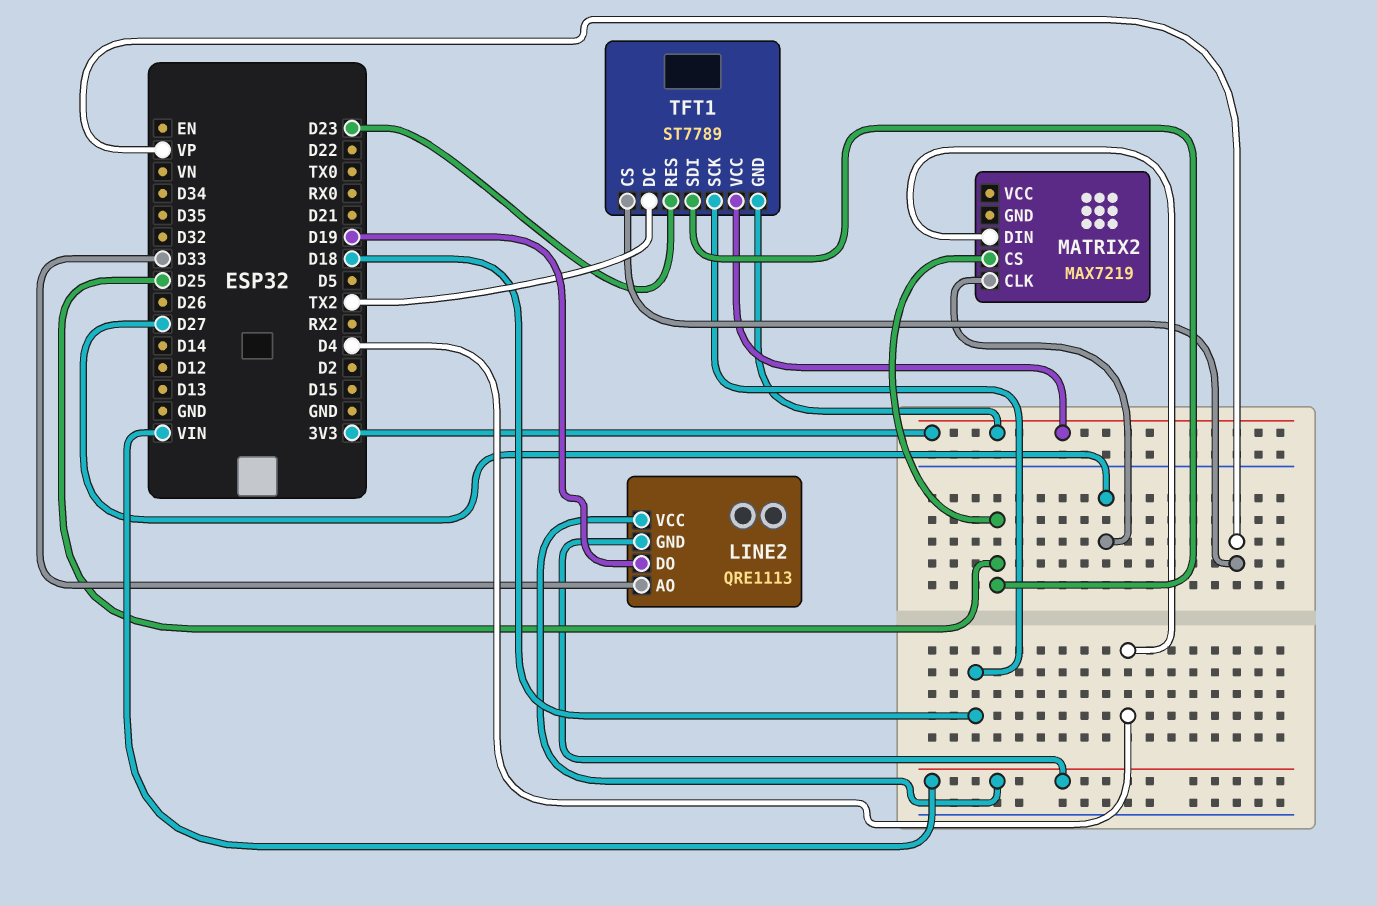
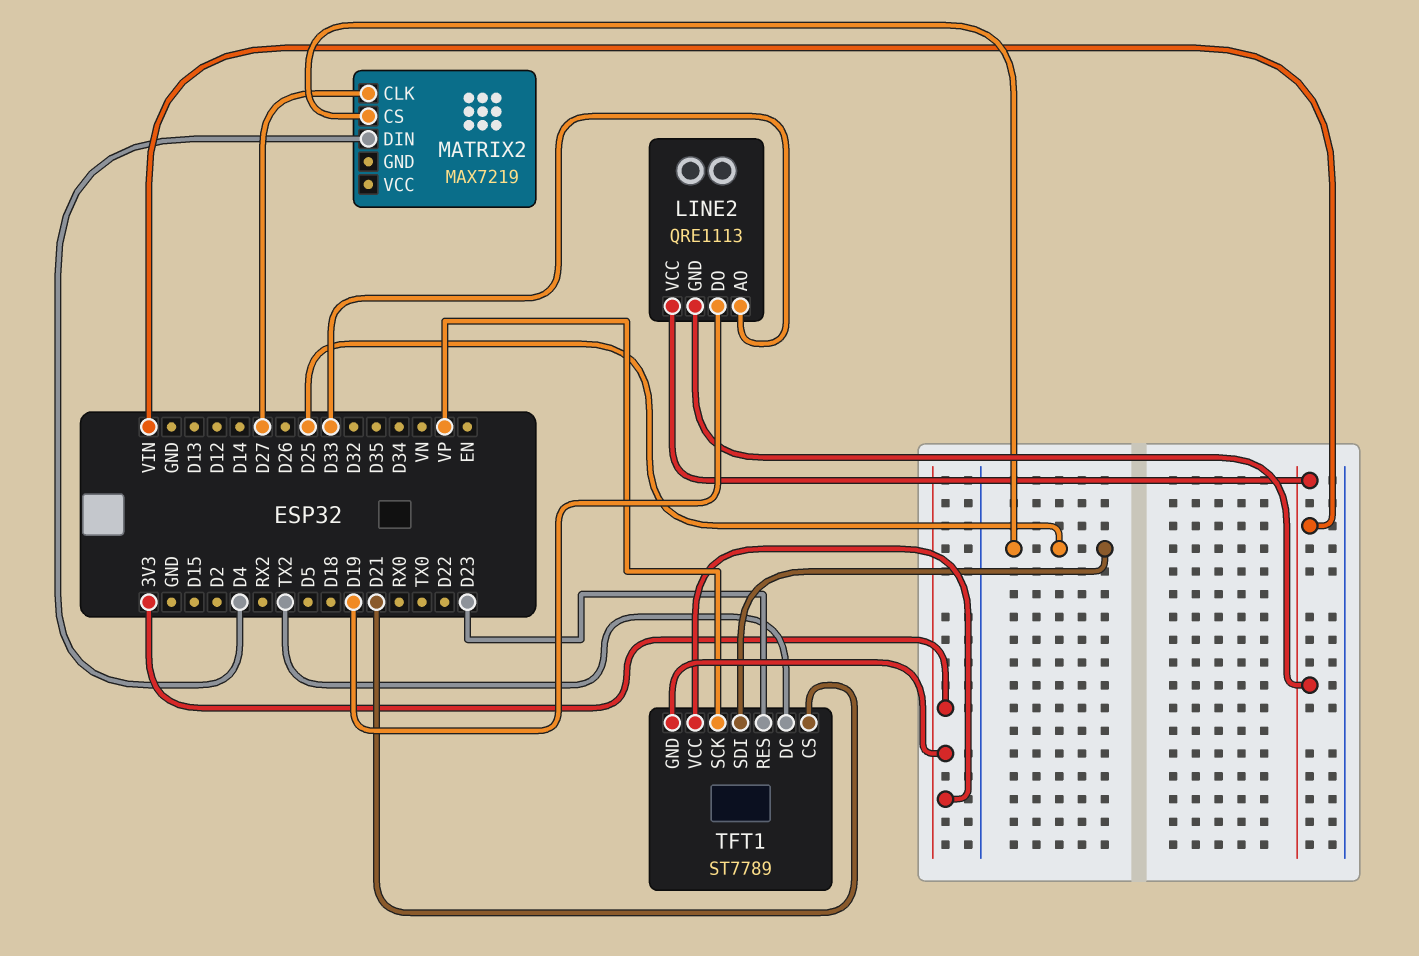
TFT1 pin CS: VP -> D21
TFT1 pin SCK: D18 -> VP

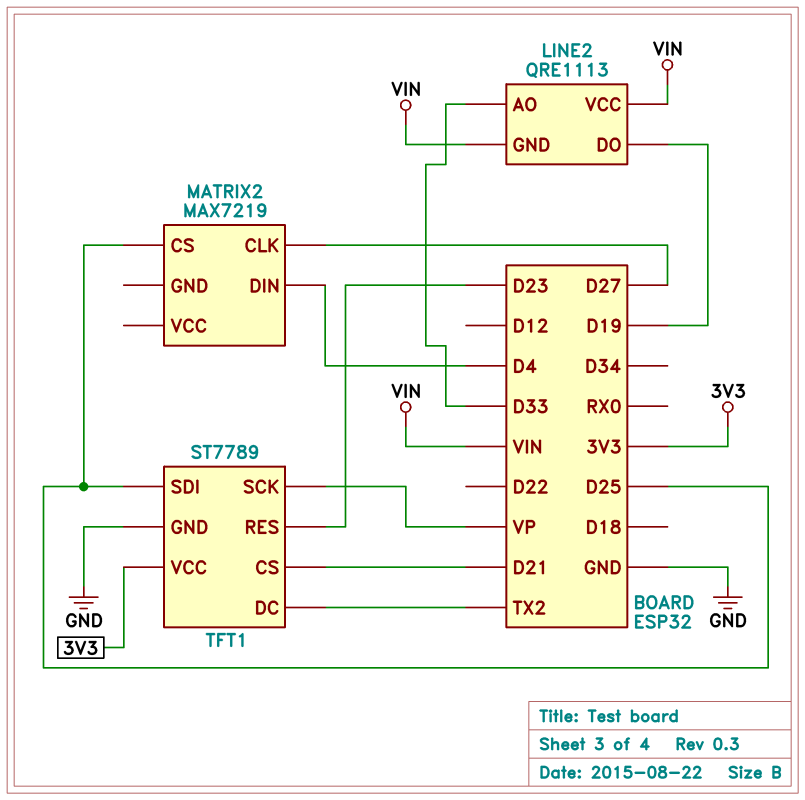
TFT1 pin GND: 3V3 -> GND

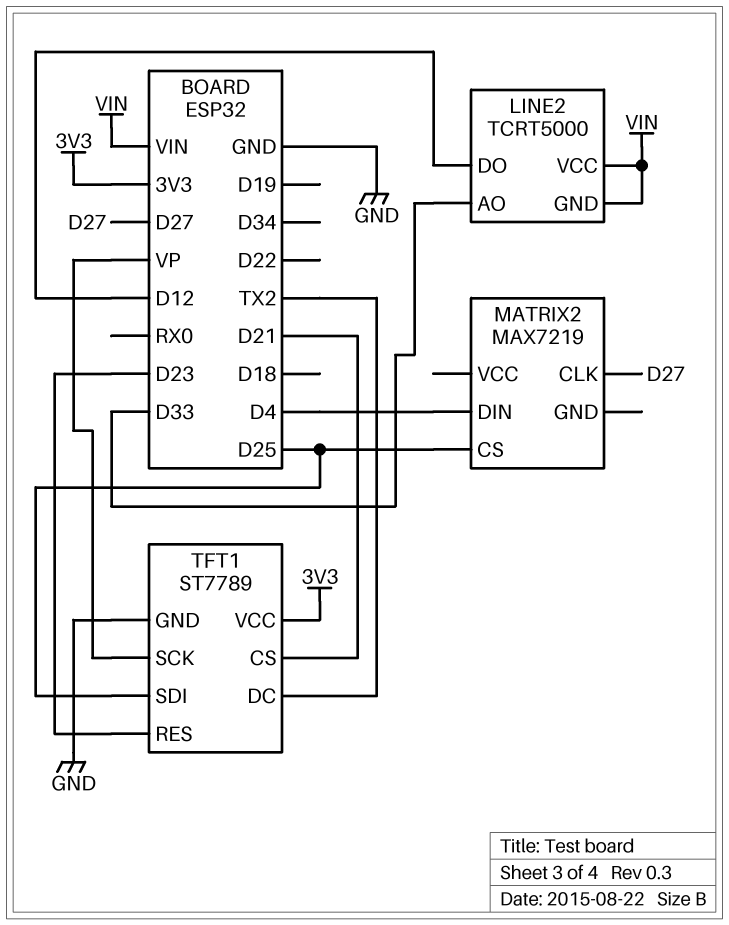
LINE2: QRE1113 -> TCRT5000
LINE2 pin DO: D19 -> D12

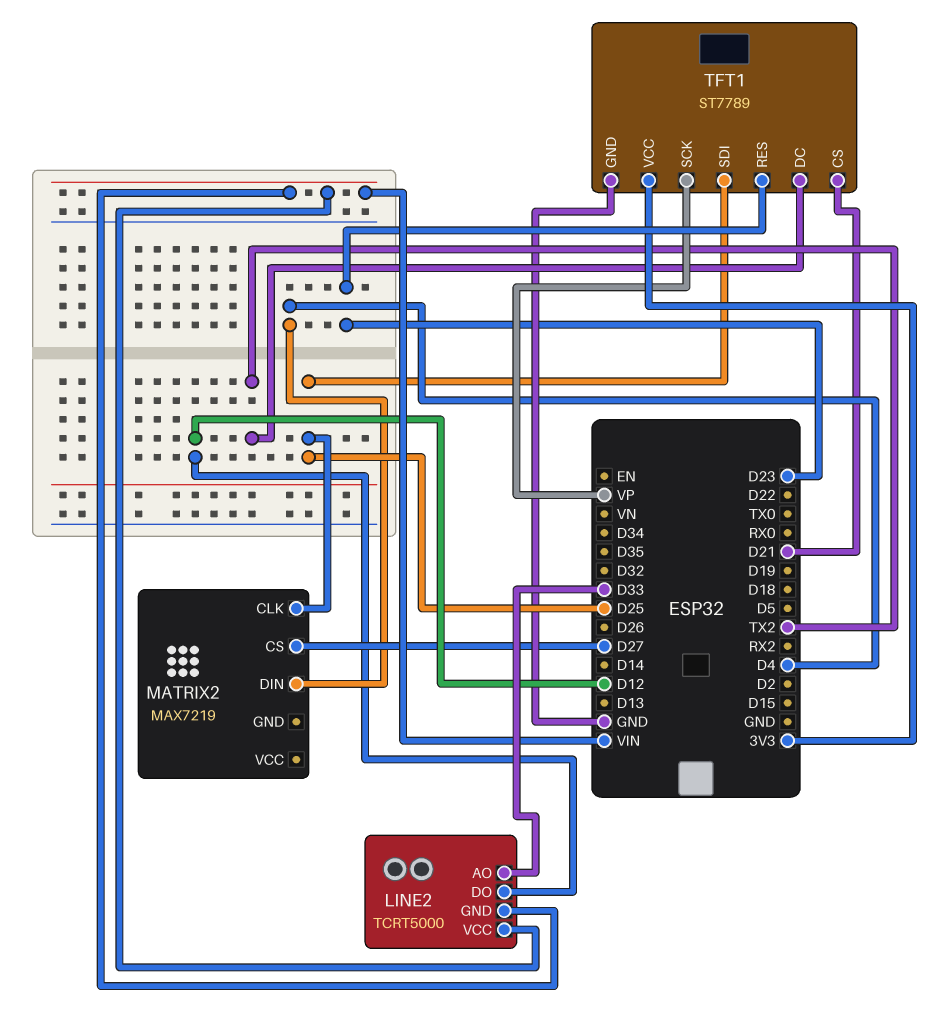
MATRIX2 pin CLK: D27 -> D25
MATRIX2 pin CS: D25 -> D27

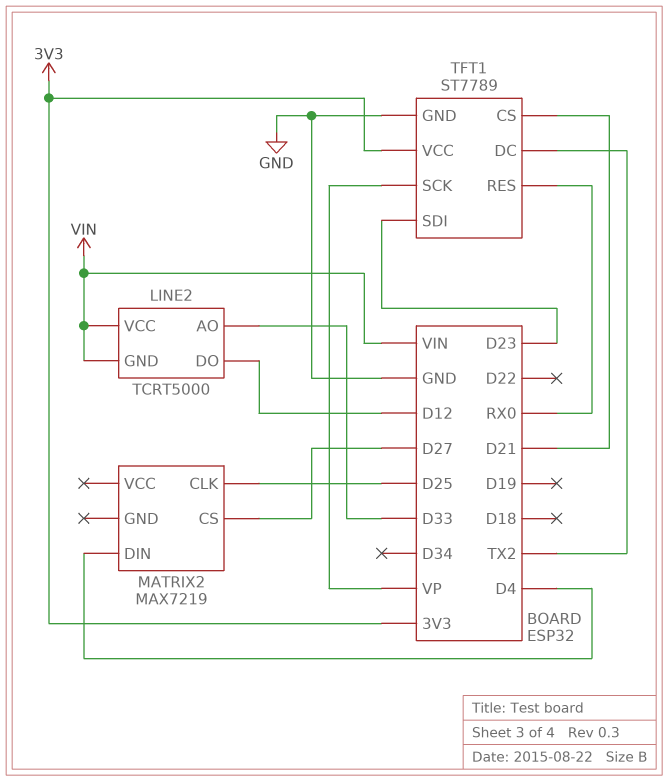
TFT1 pin RES: D23 -> RX0
TFT1 pin SDI: D25 -> D23

